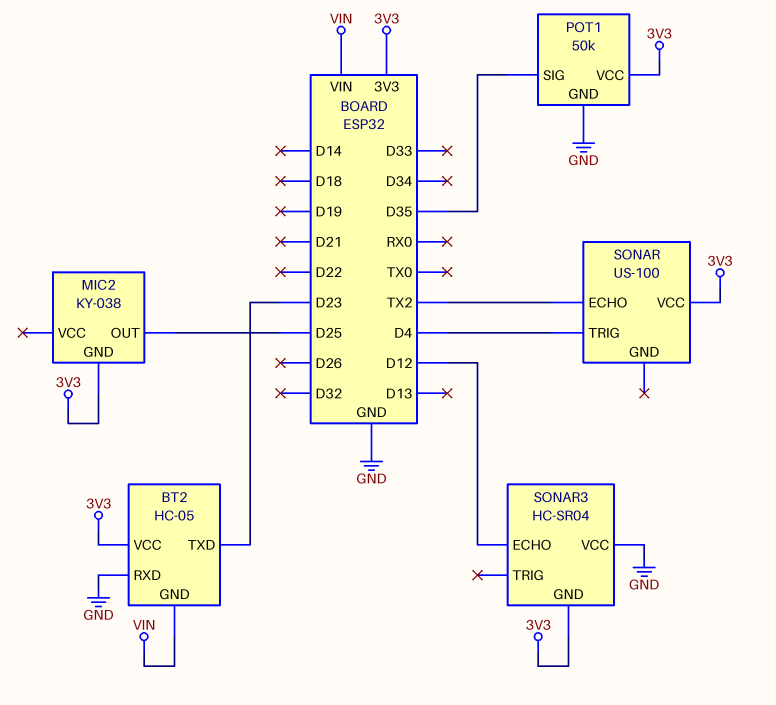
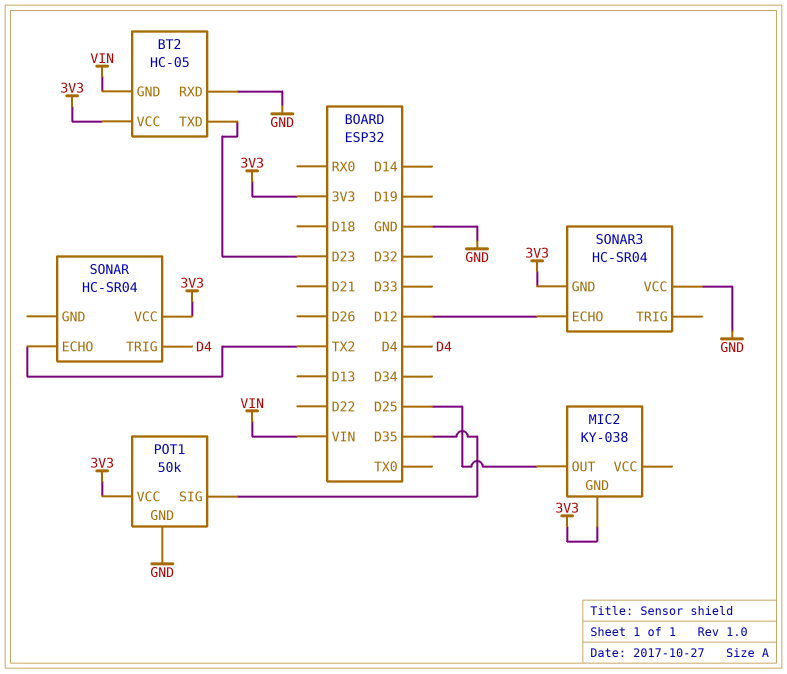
SONAR: US-100 -> HC-SR04

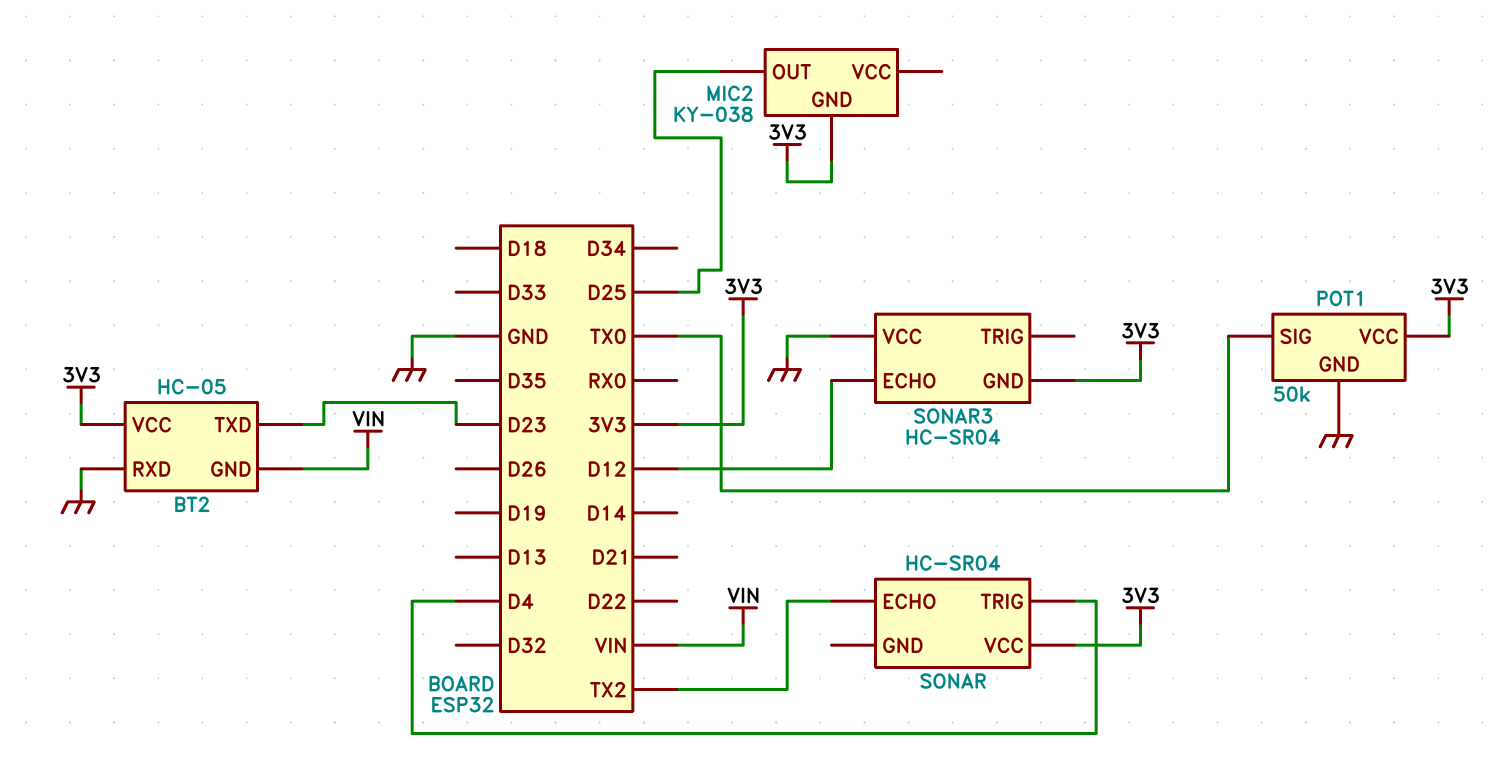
POT1 pin SIG: D35 -> TX0

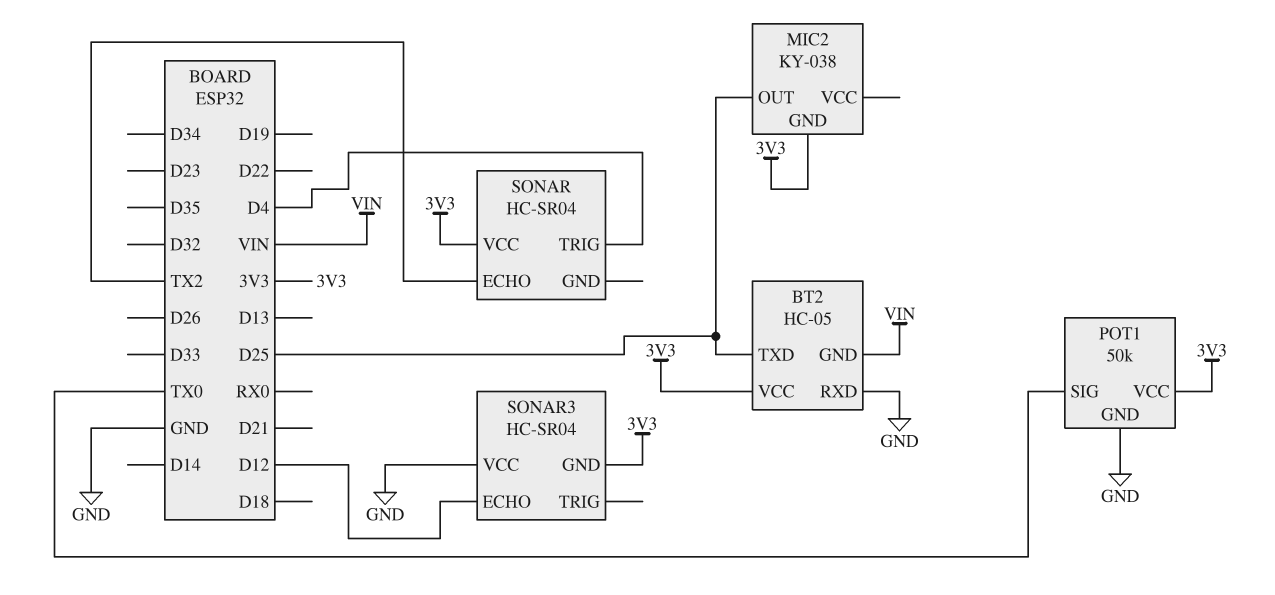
BT2 pin TXD: D23 -> D25

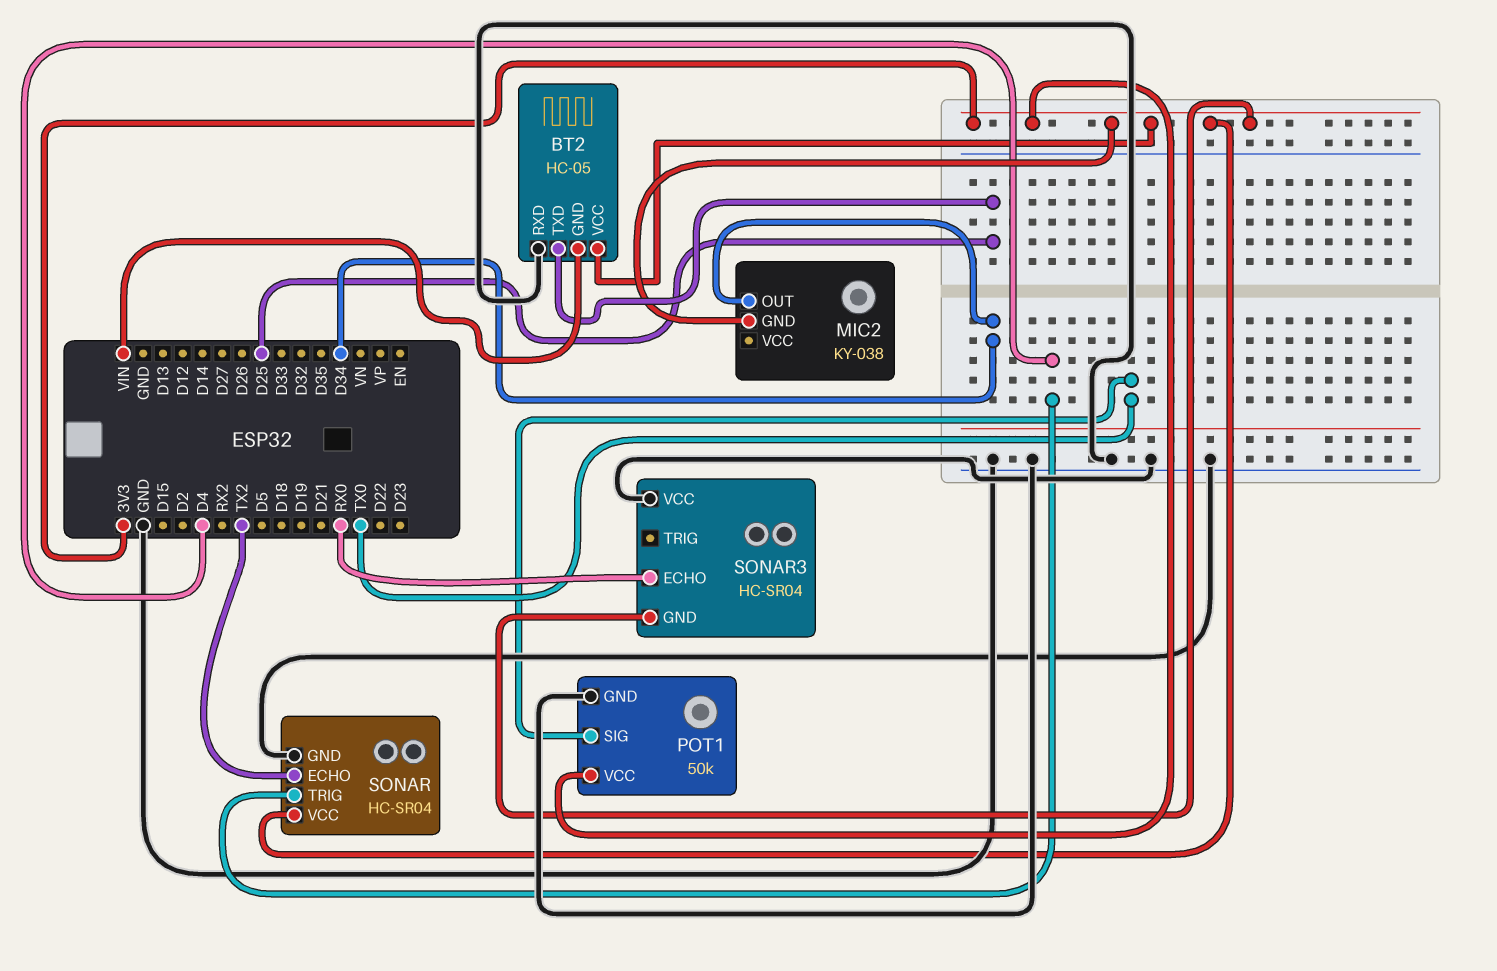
MIC2 pin OUT: D25 -> D34
SONAR pin GND: none -> GND
SONAR3 pin ECHO: D12 -> RX0

